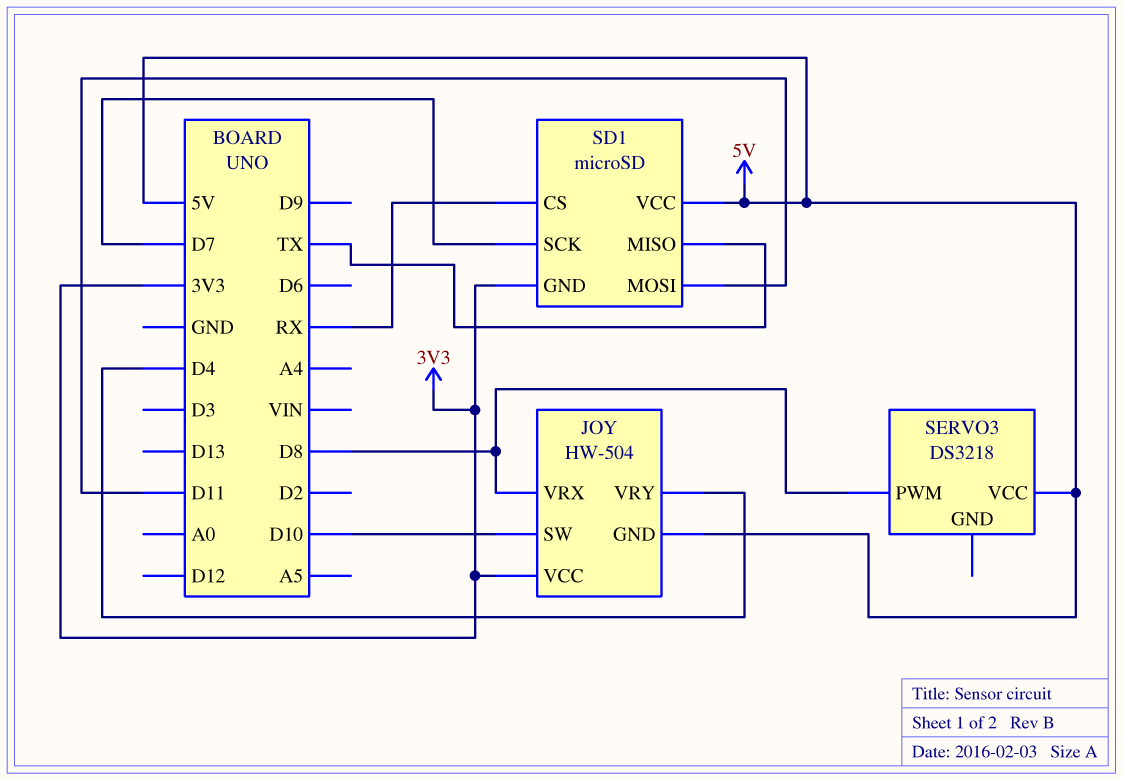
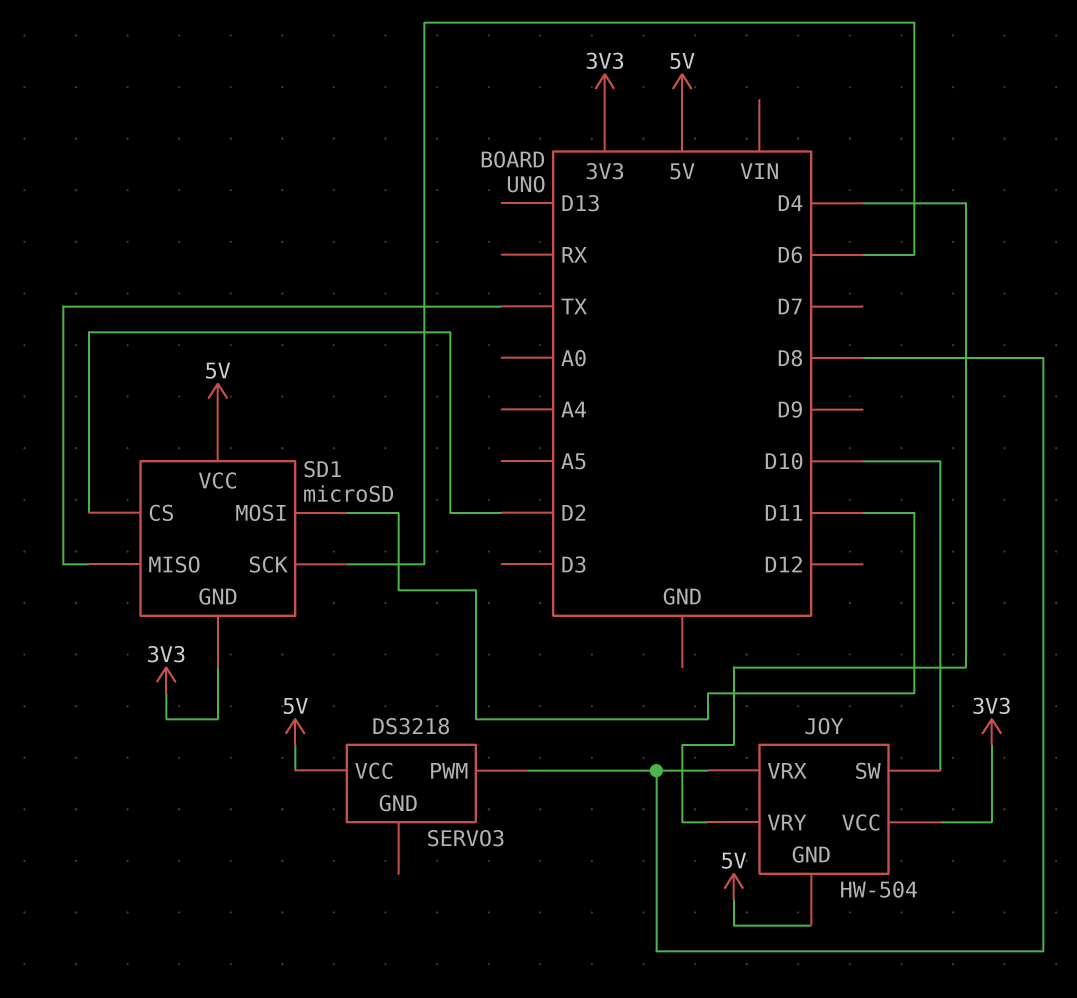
SD1 pin CS: RX -> D2
SD1 pin SCK: D7 -> D6

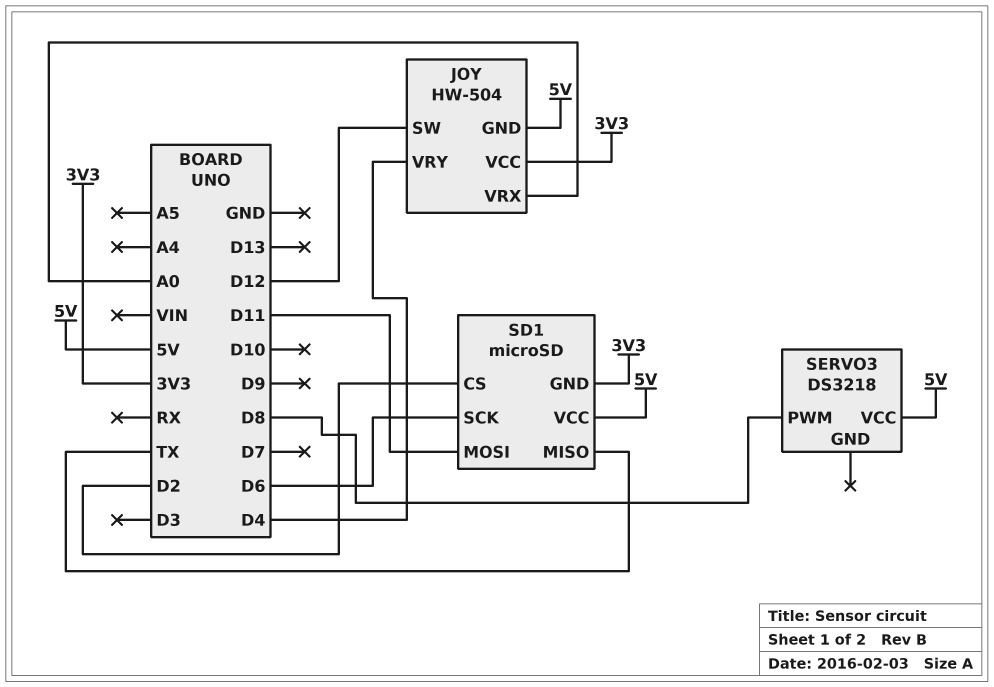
JOY pin SW: D10 -> D12
JOY pin VRX: D8 -> A0

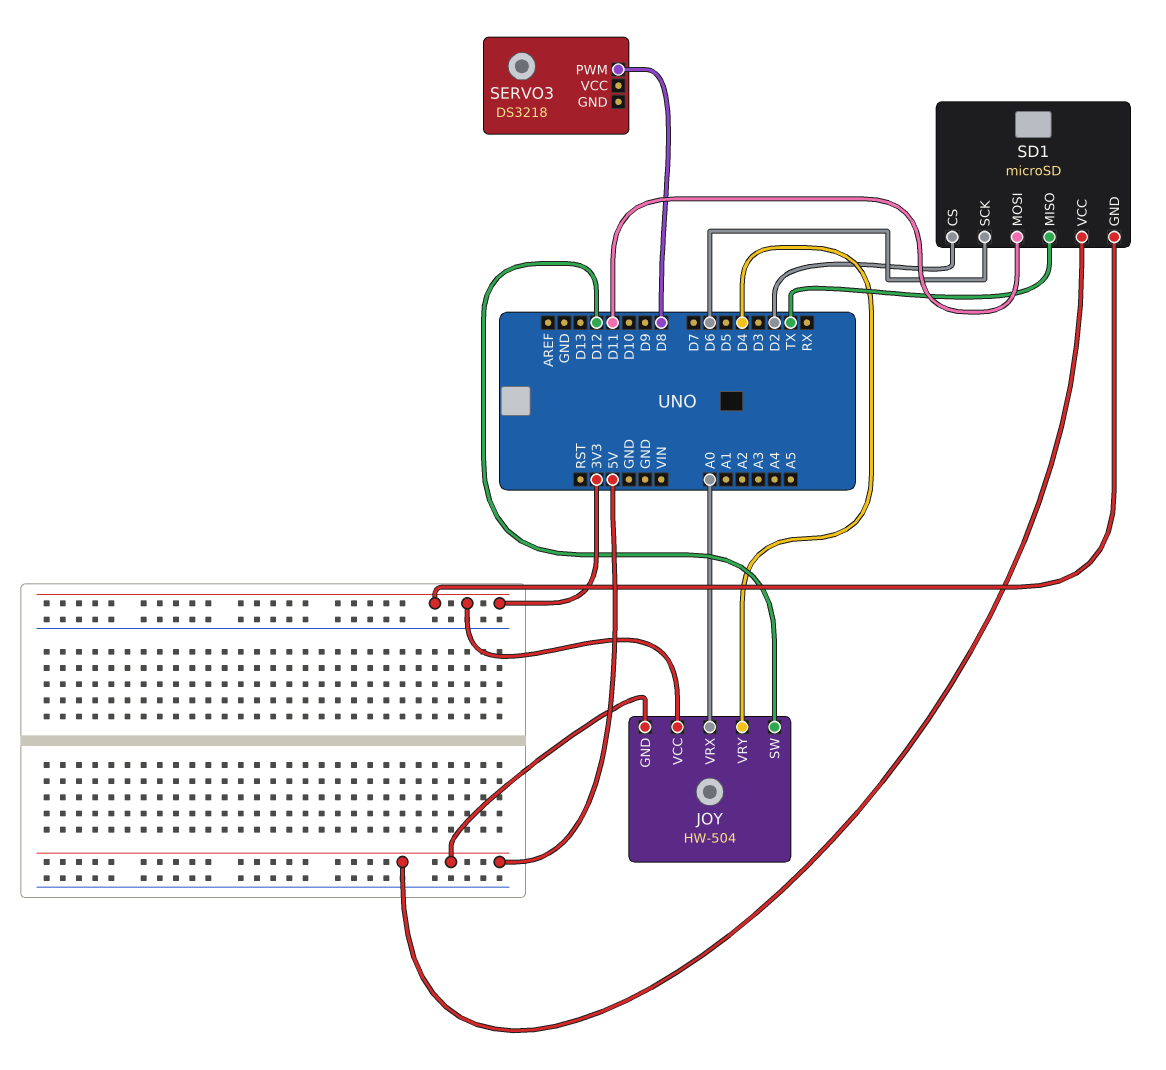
SERVO3 pin VCC: 5V -> none

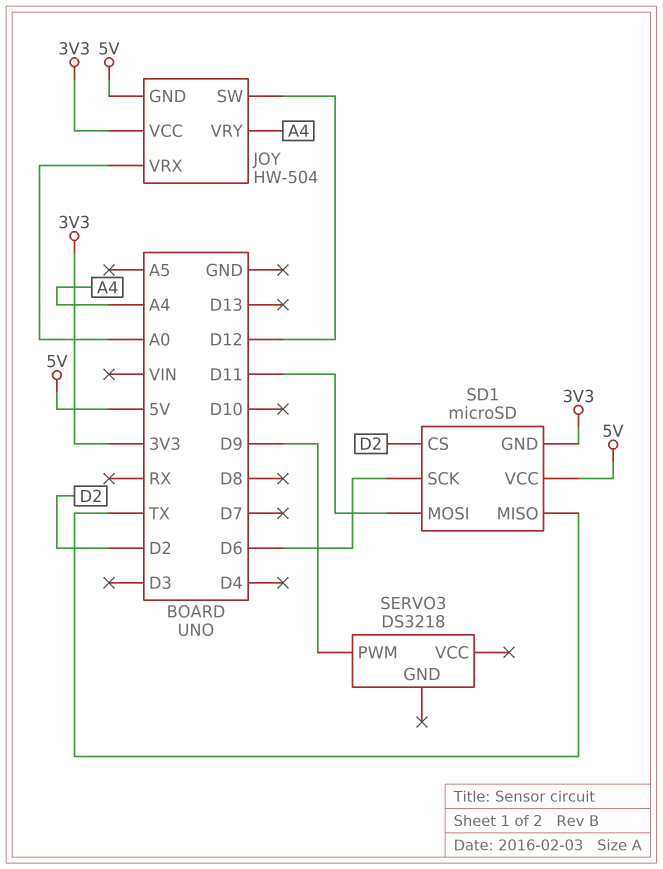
JOY pin VRY: D4 -> A4
SERVO3 pin PWM: D8 -> D9

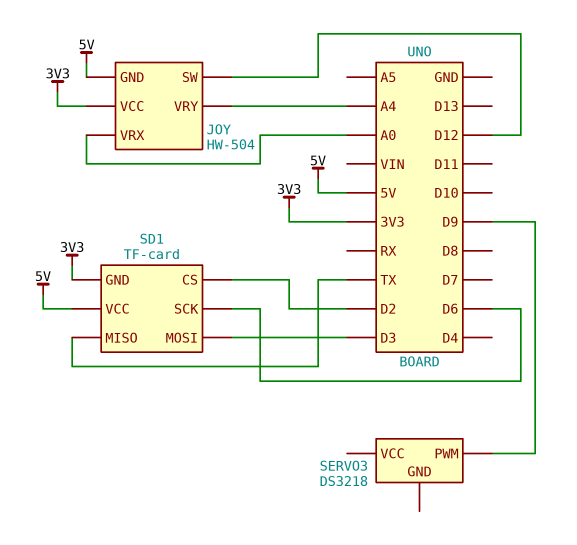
SD1: microSD -> TF-card
SD1 pin MOSI: D11 -> D3

